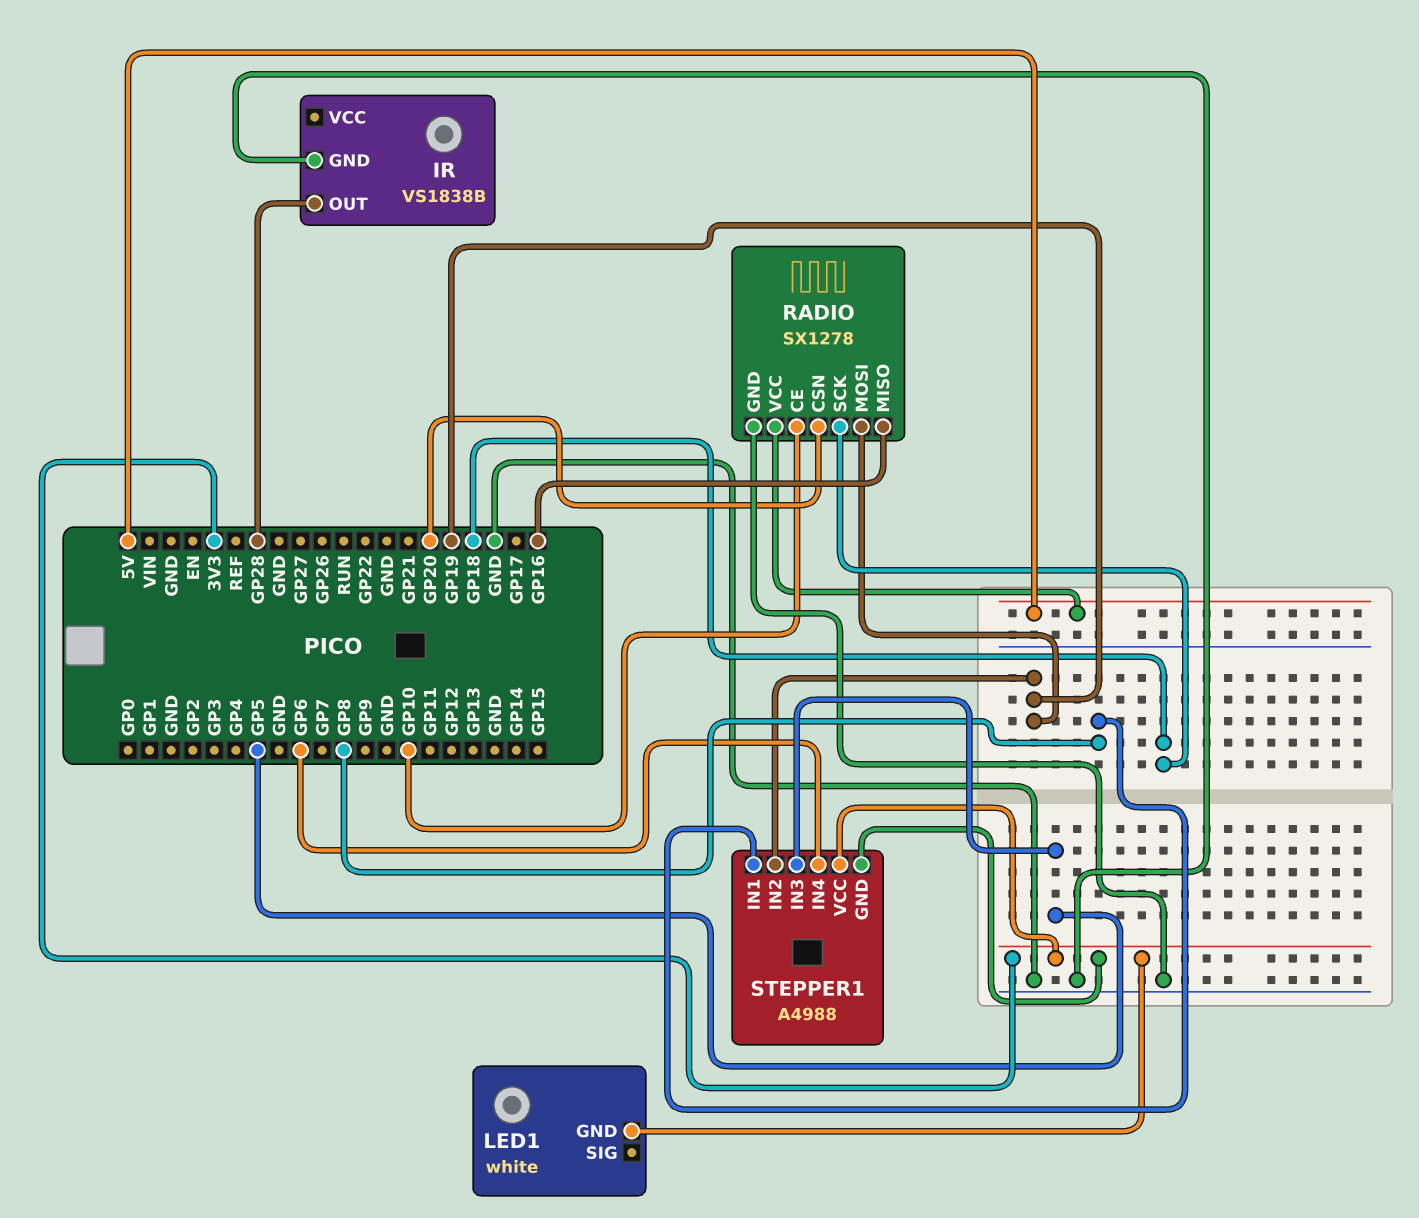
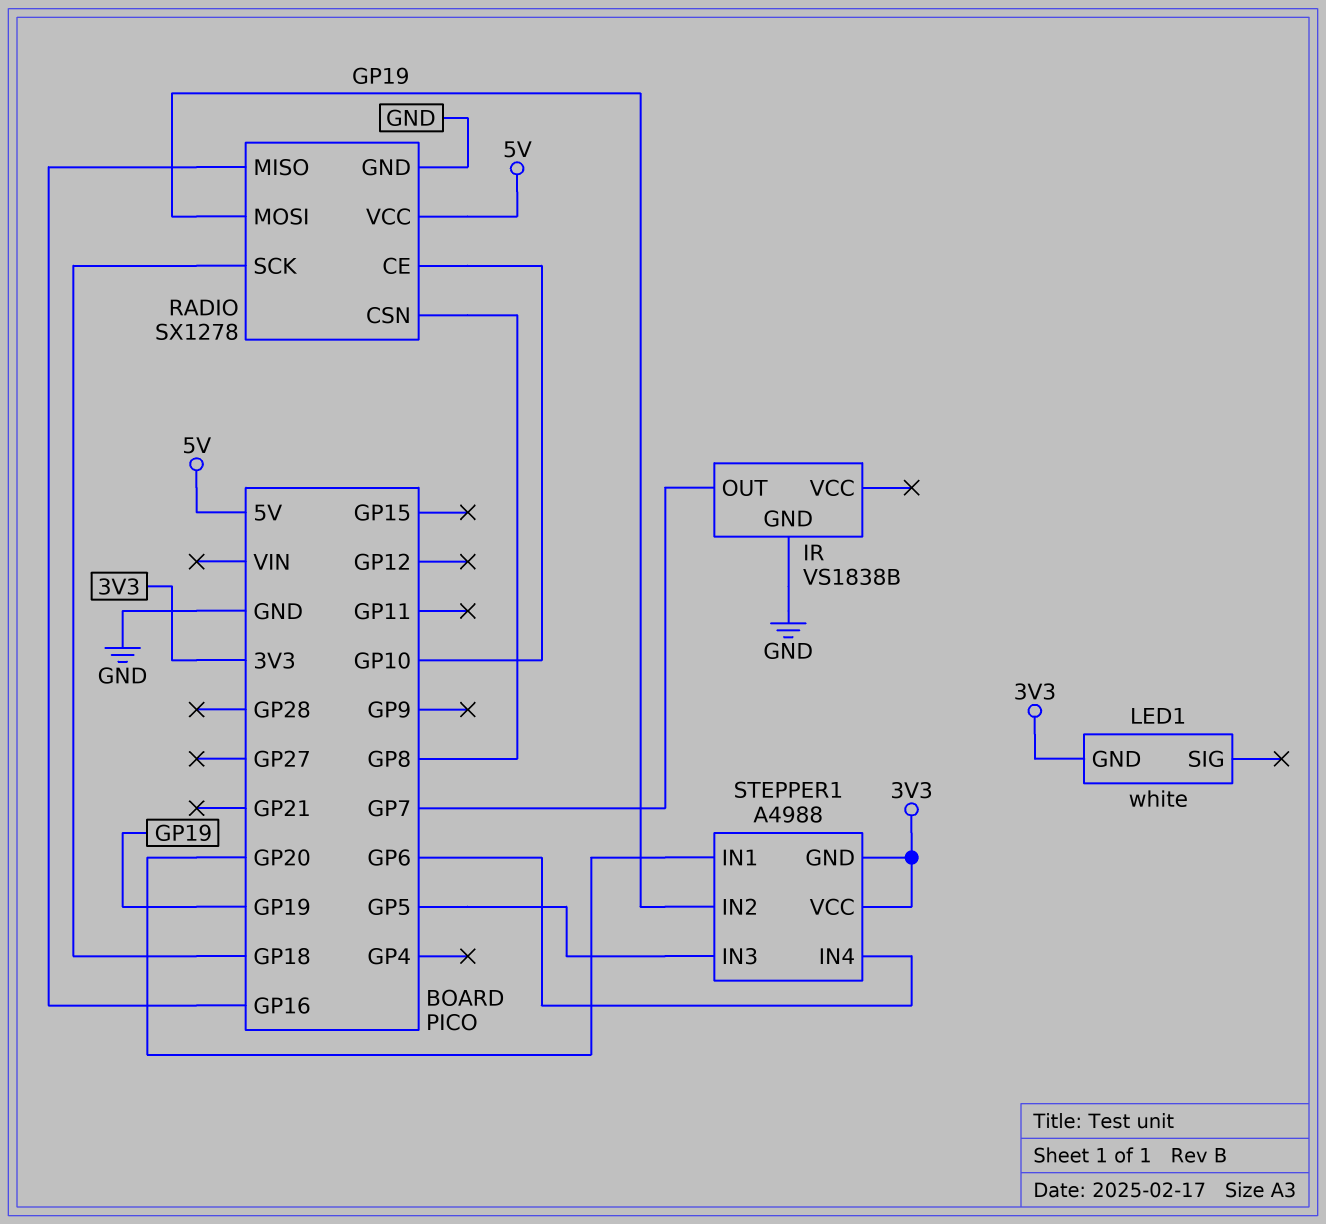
IR pin OUT: GP28 -> GP7
RADIO pin CSN: GP20 -> GP8
STEPPER1 pin IN1: GP8 -> GP20

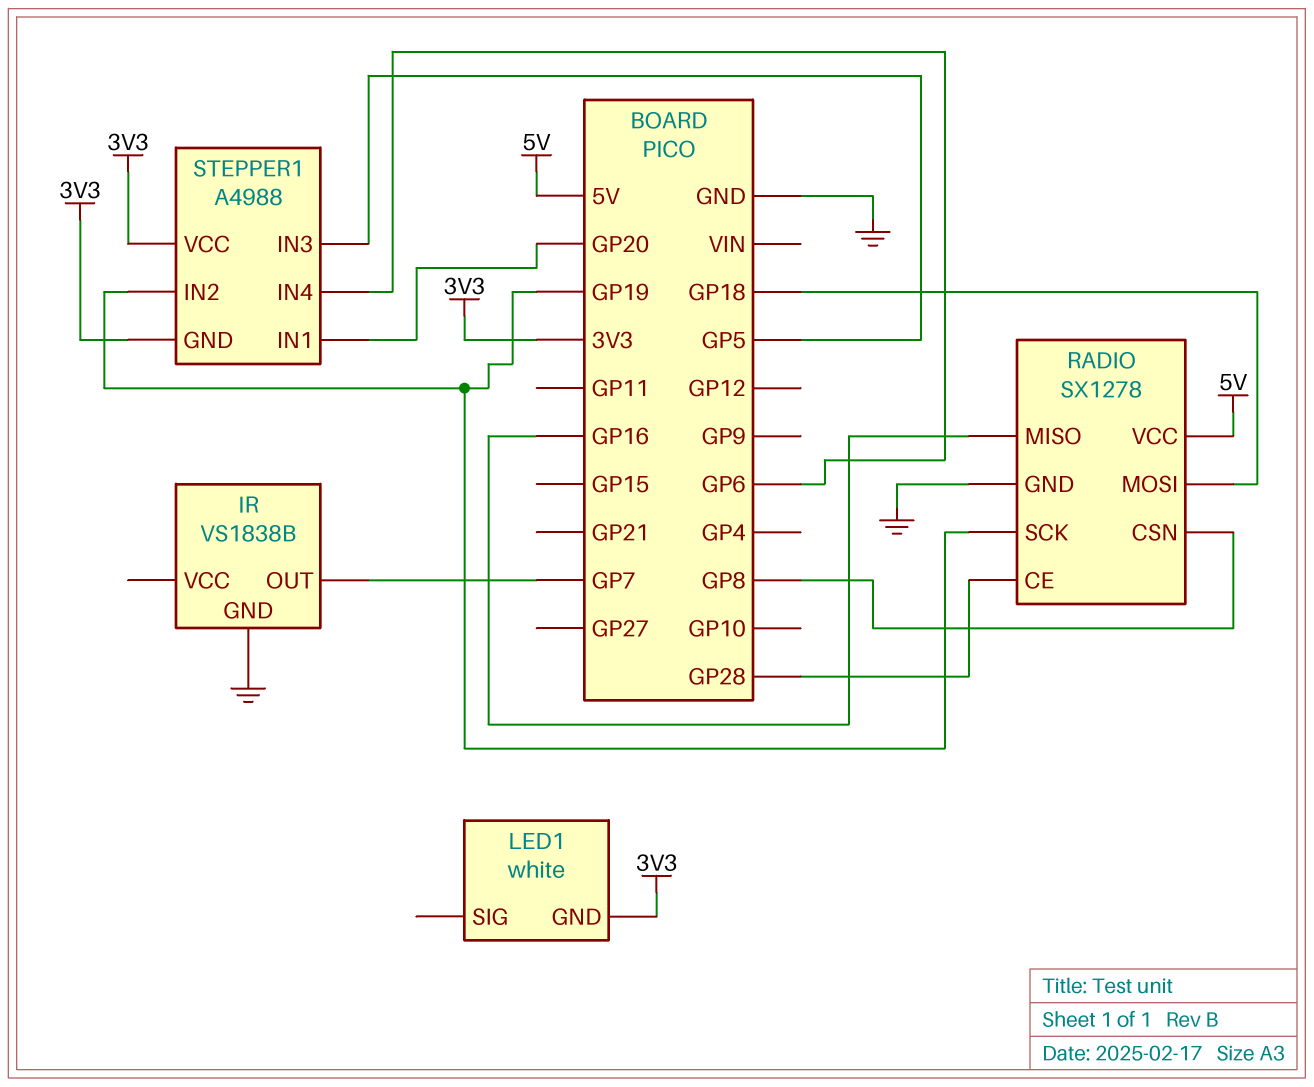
RADIO pin CE: GP10 -> GP28
RADIO pin MOSI: GP19 -> GP18
RADIO pin SCK: GP18 -> GP19

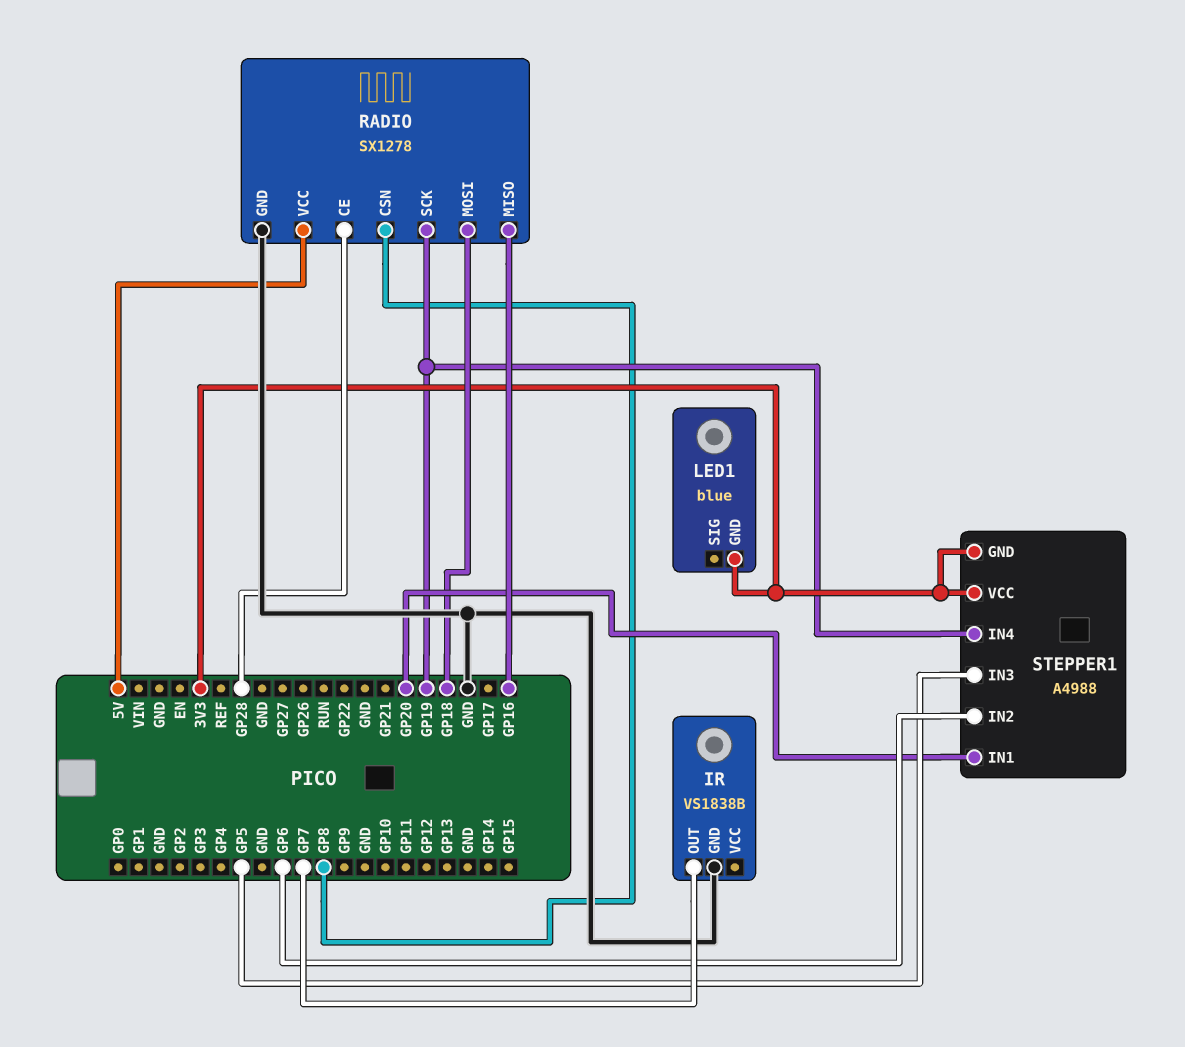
LED1: white -> blue
STEPPER1 pin IN2: GP19 -> GP6
STEPPER1 pin IN4: GP6 -> GP19

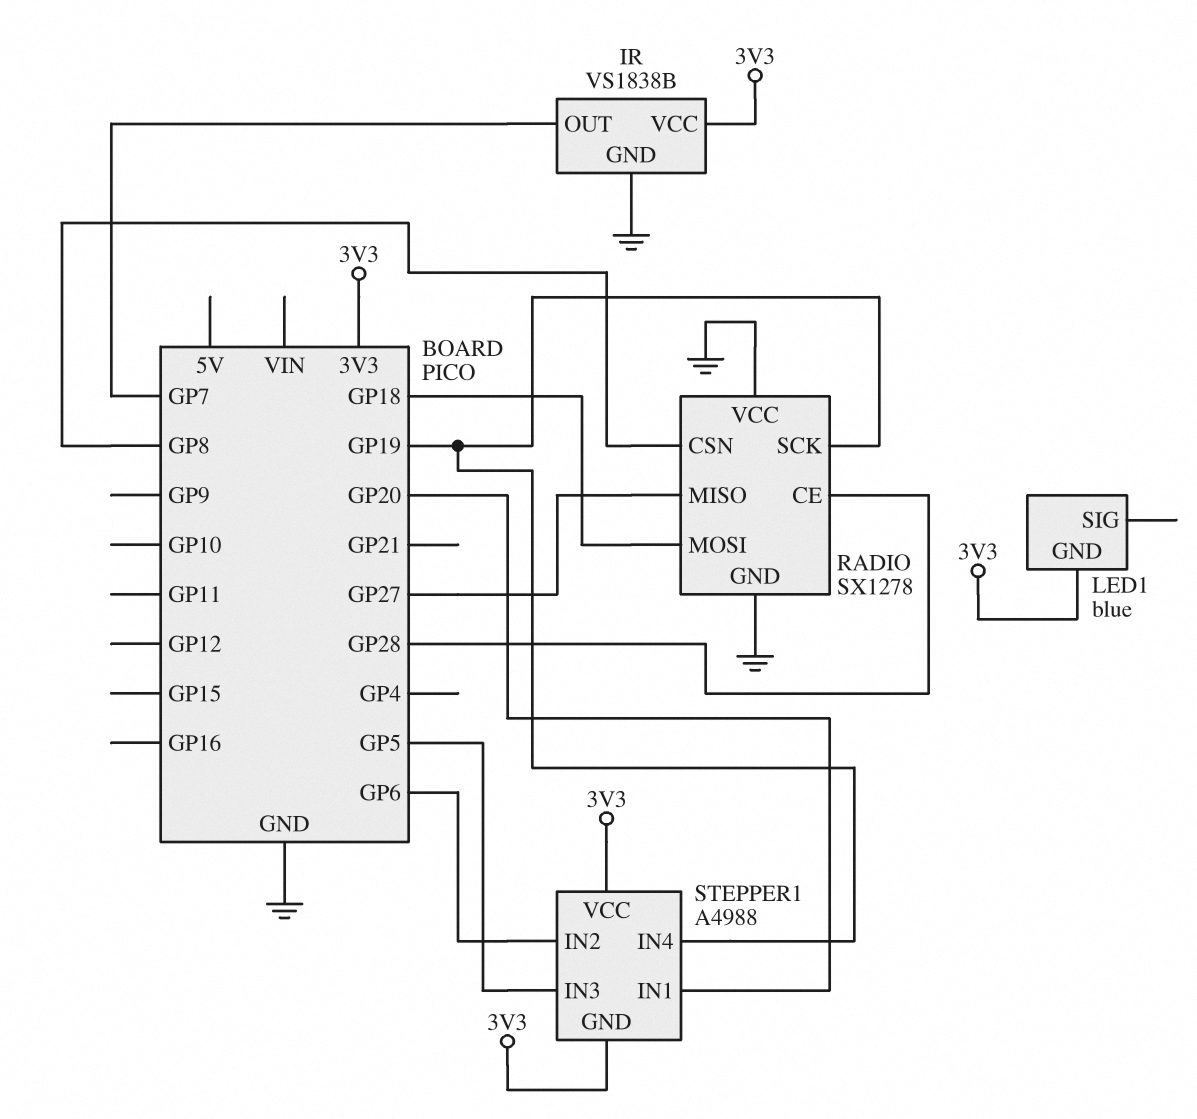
IR pin VCC: none -> 3V3
RADIO pin MISO: GP16 -> GP27
RADIO pin VCC: 5V -> GND

